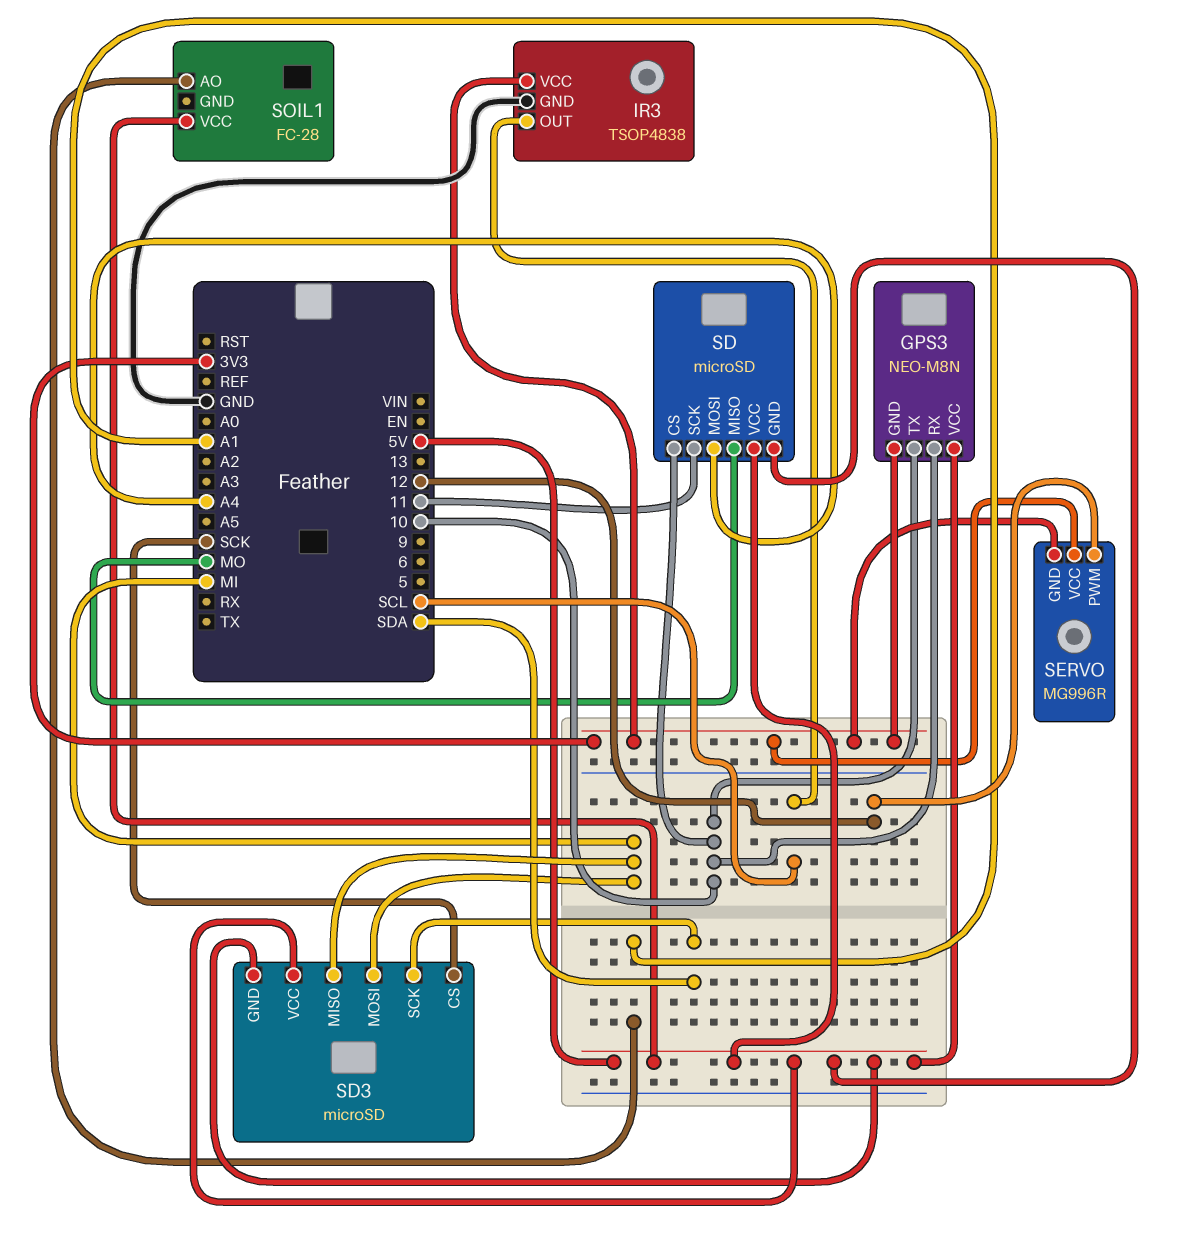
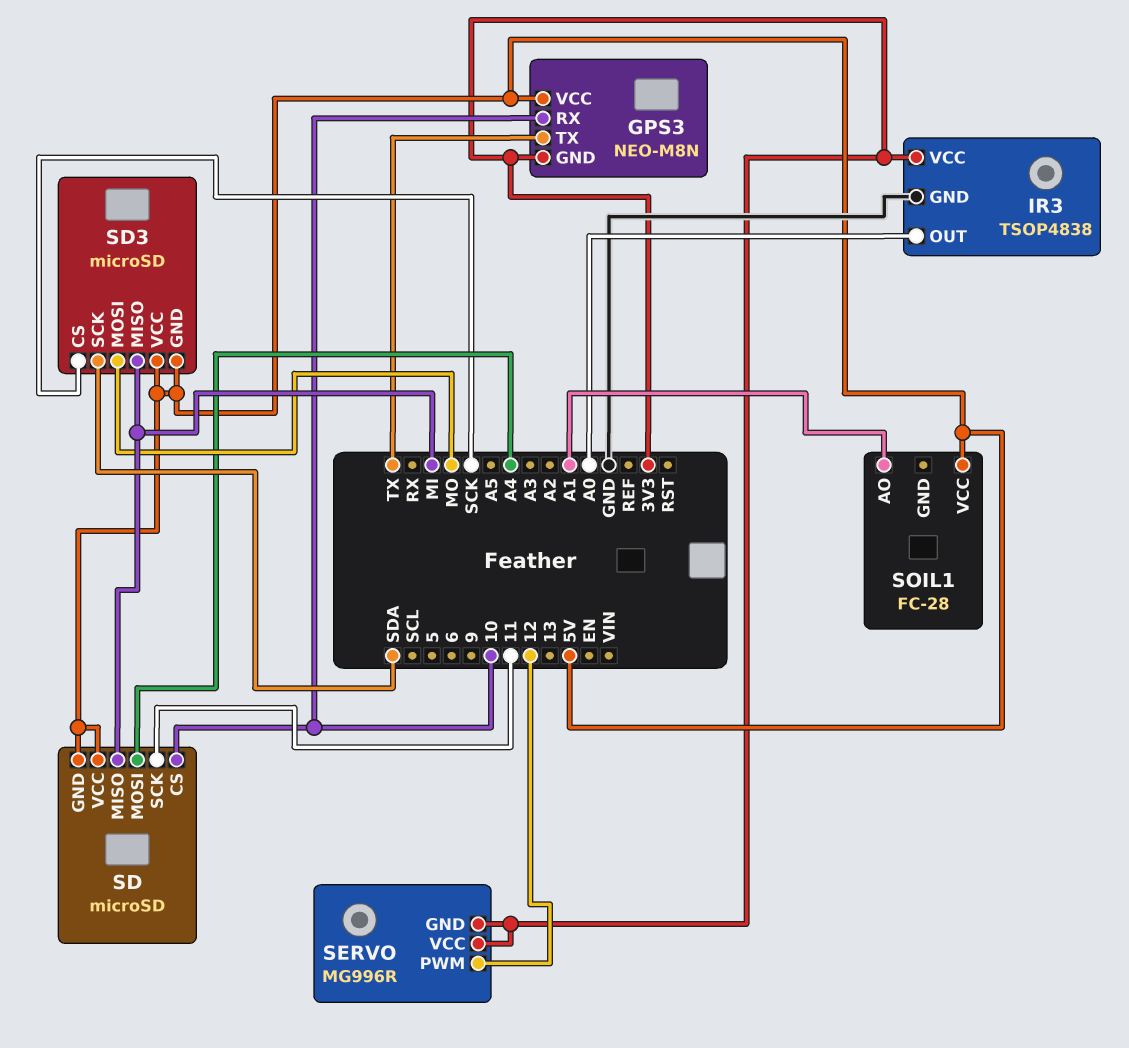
GPS3 pin TX: 10 -> TX
IR3 pin OUT: SCL -> A0
SD pin MISO: MO -> MI
SD3 pin MOSI: MI -> MO

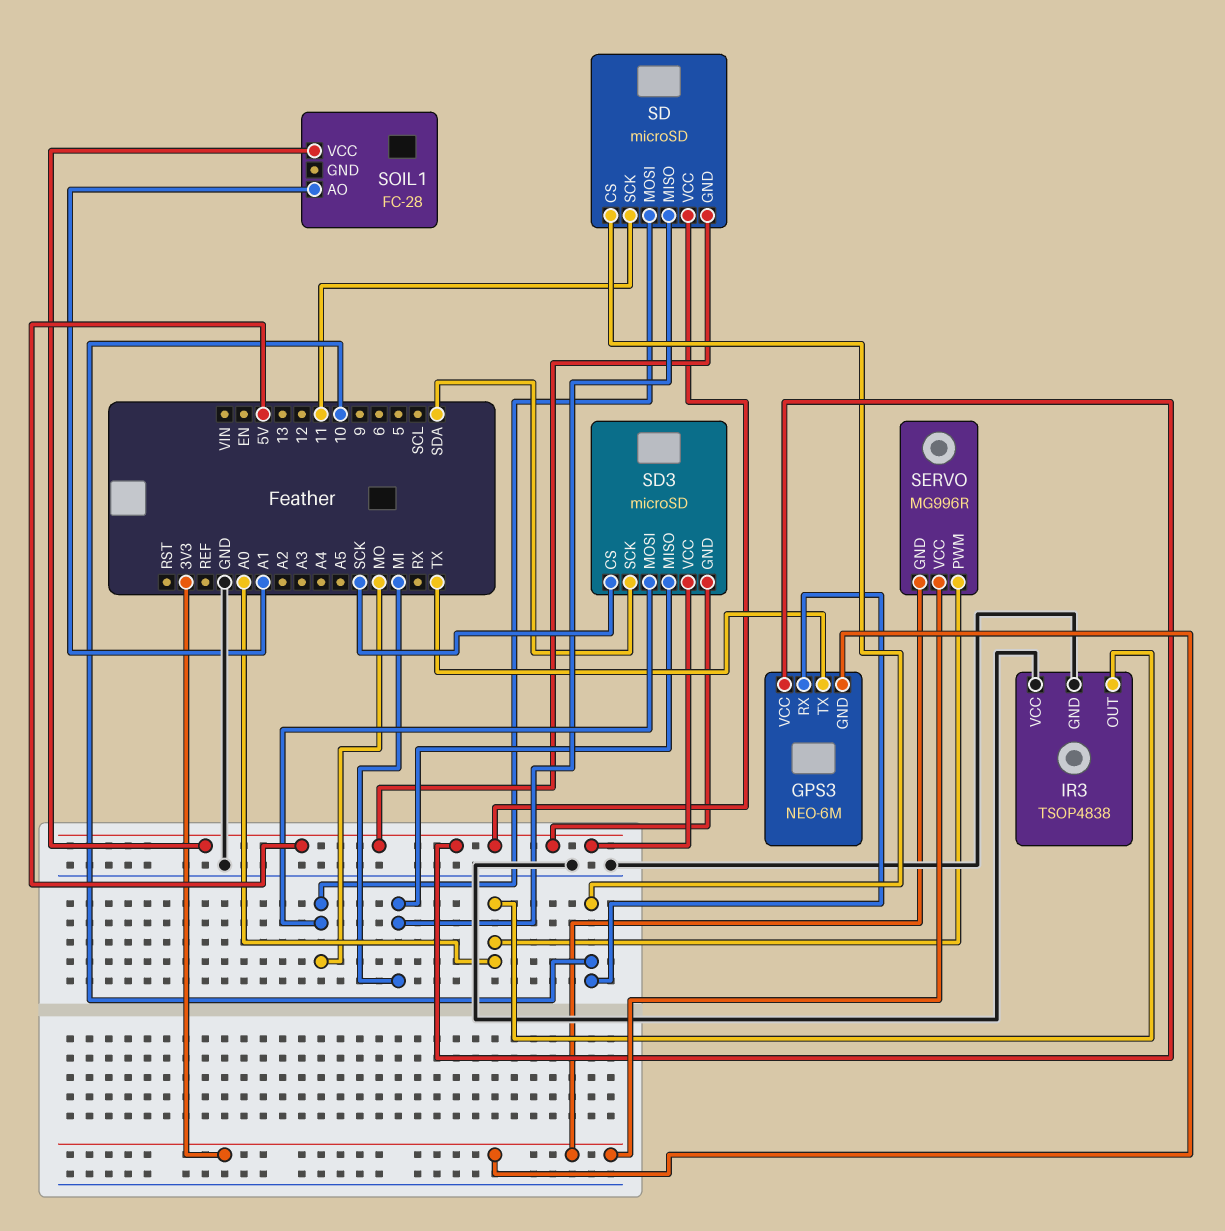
GPS3: NEO-M8N -> NEO-6M
IR3 pin VCC: 3V3 -> GND
SD pin MOSI: A4 -> MO
SERVO pin PWM: 12 -> A0

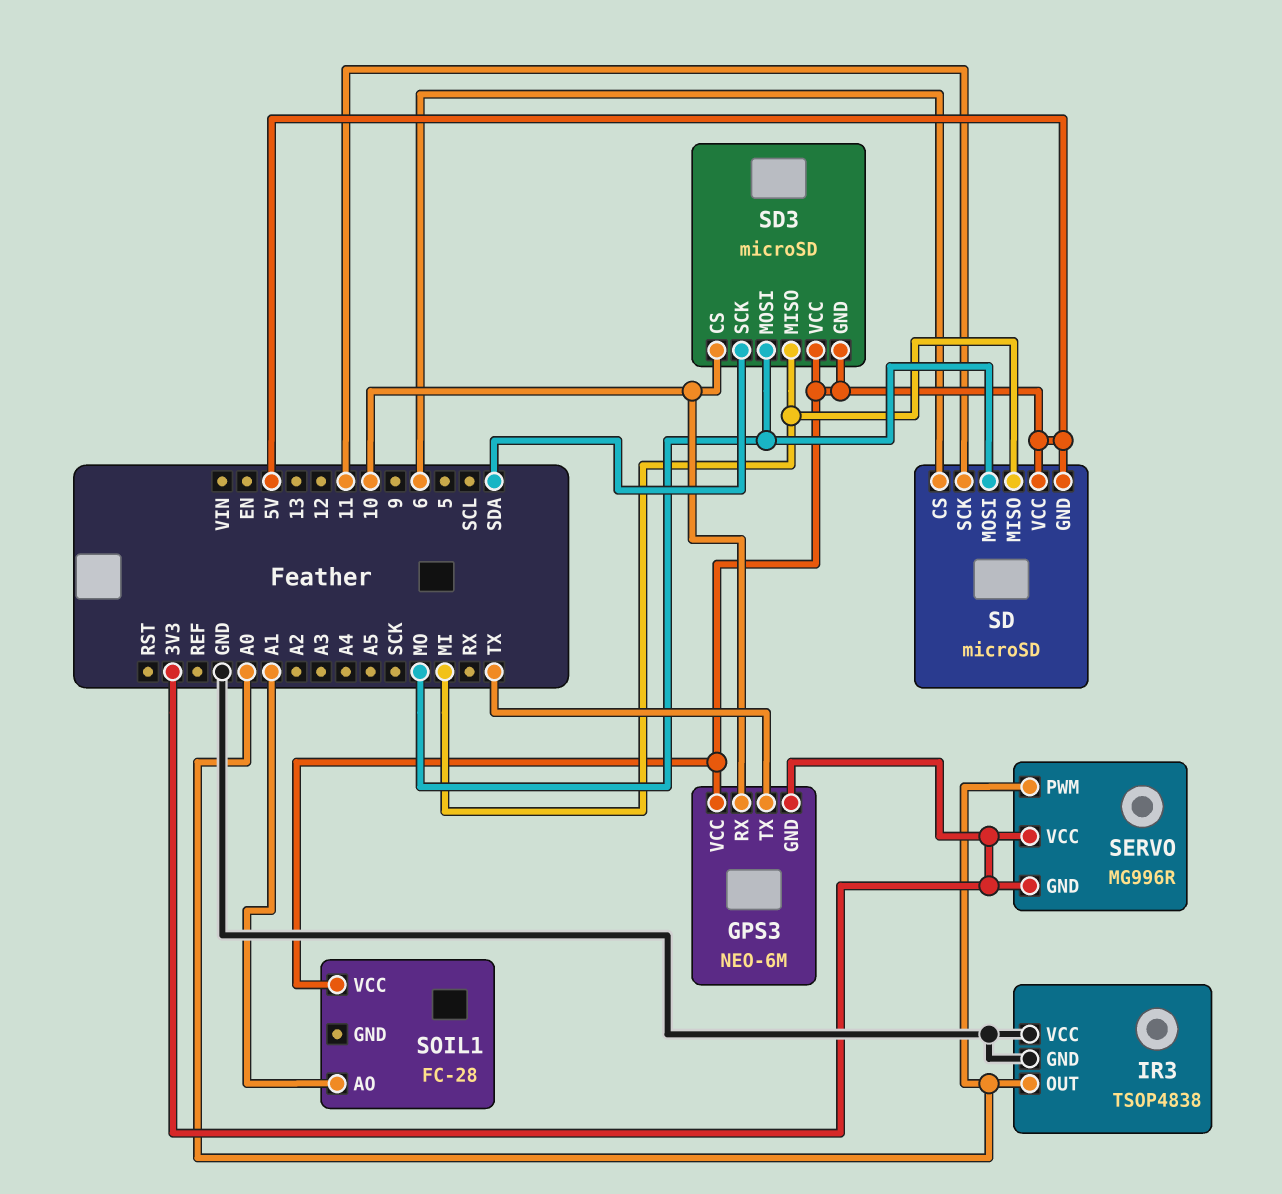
SD pin CS: 10 -> 6
SD3 pin CS: SCK -> 10

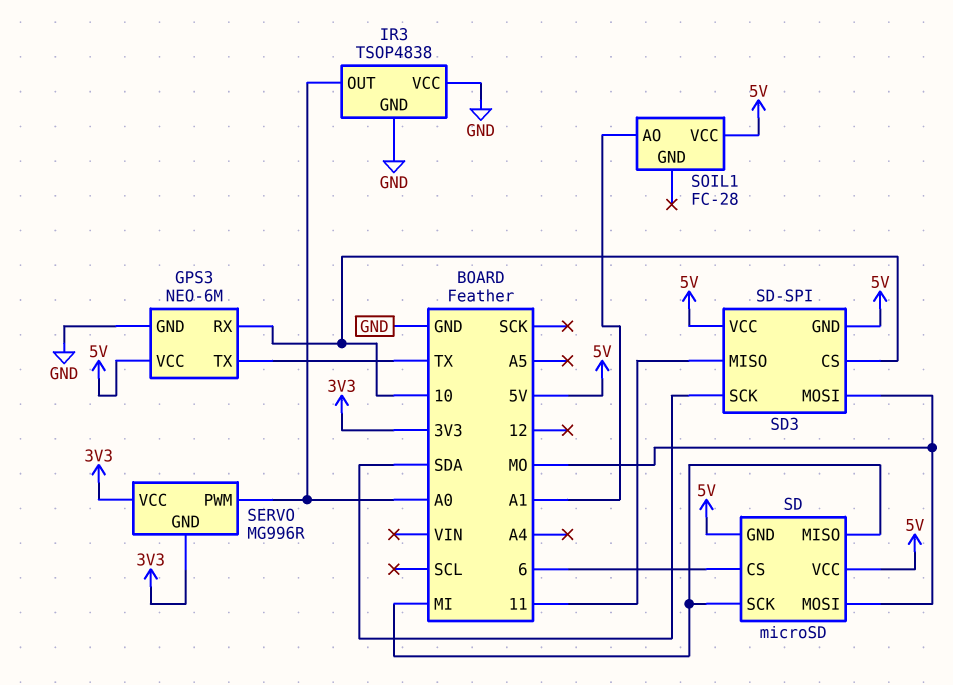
GPS3 pin GND: 3V3 -> GND
SD pin SCK: 11 -> MI
SD3: microSD -> SD-SPI
SD3 pin MISO: MI -> 11

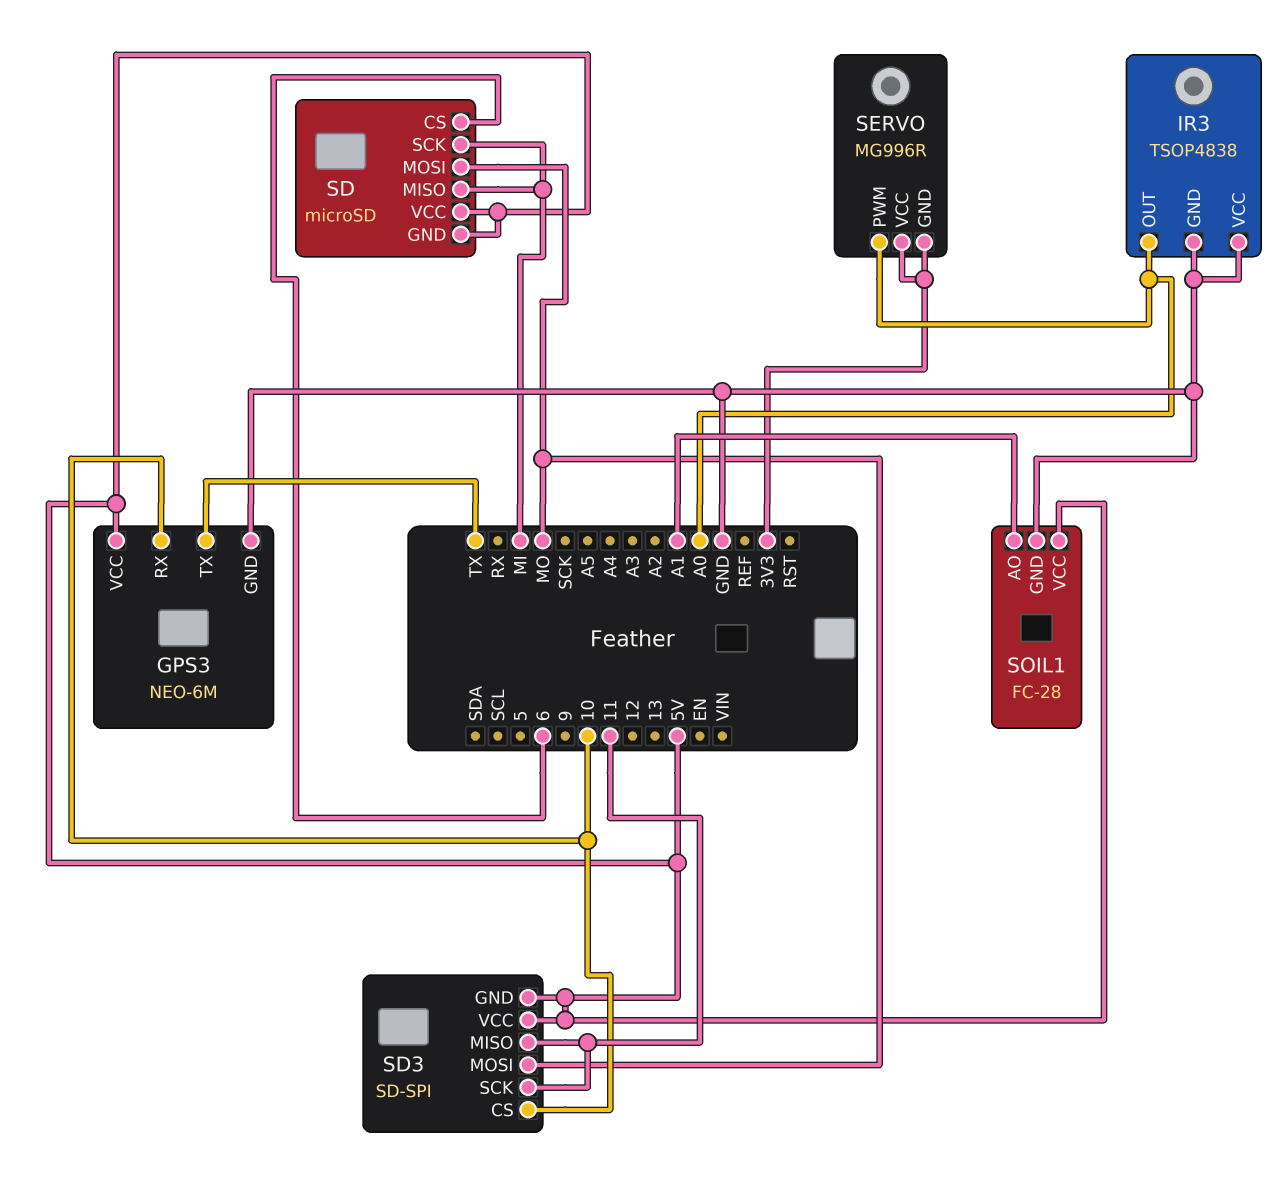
SD3 pin SCK: SDA -> 11
SOIL1 pin GND: none -> GND

